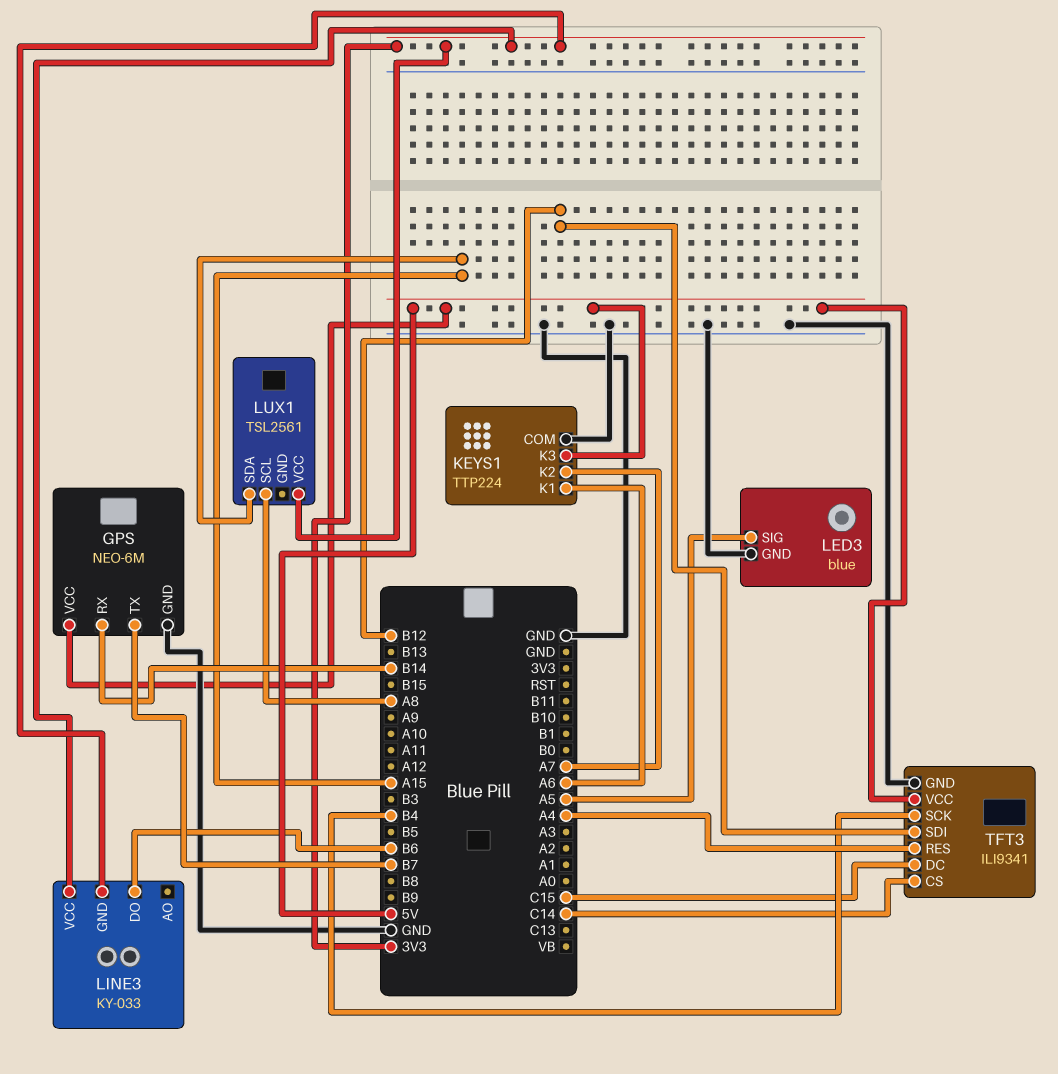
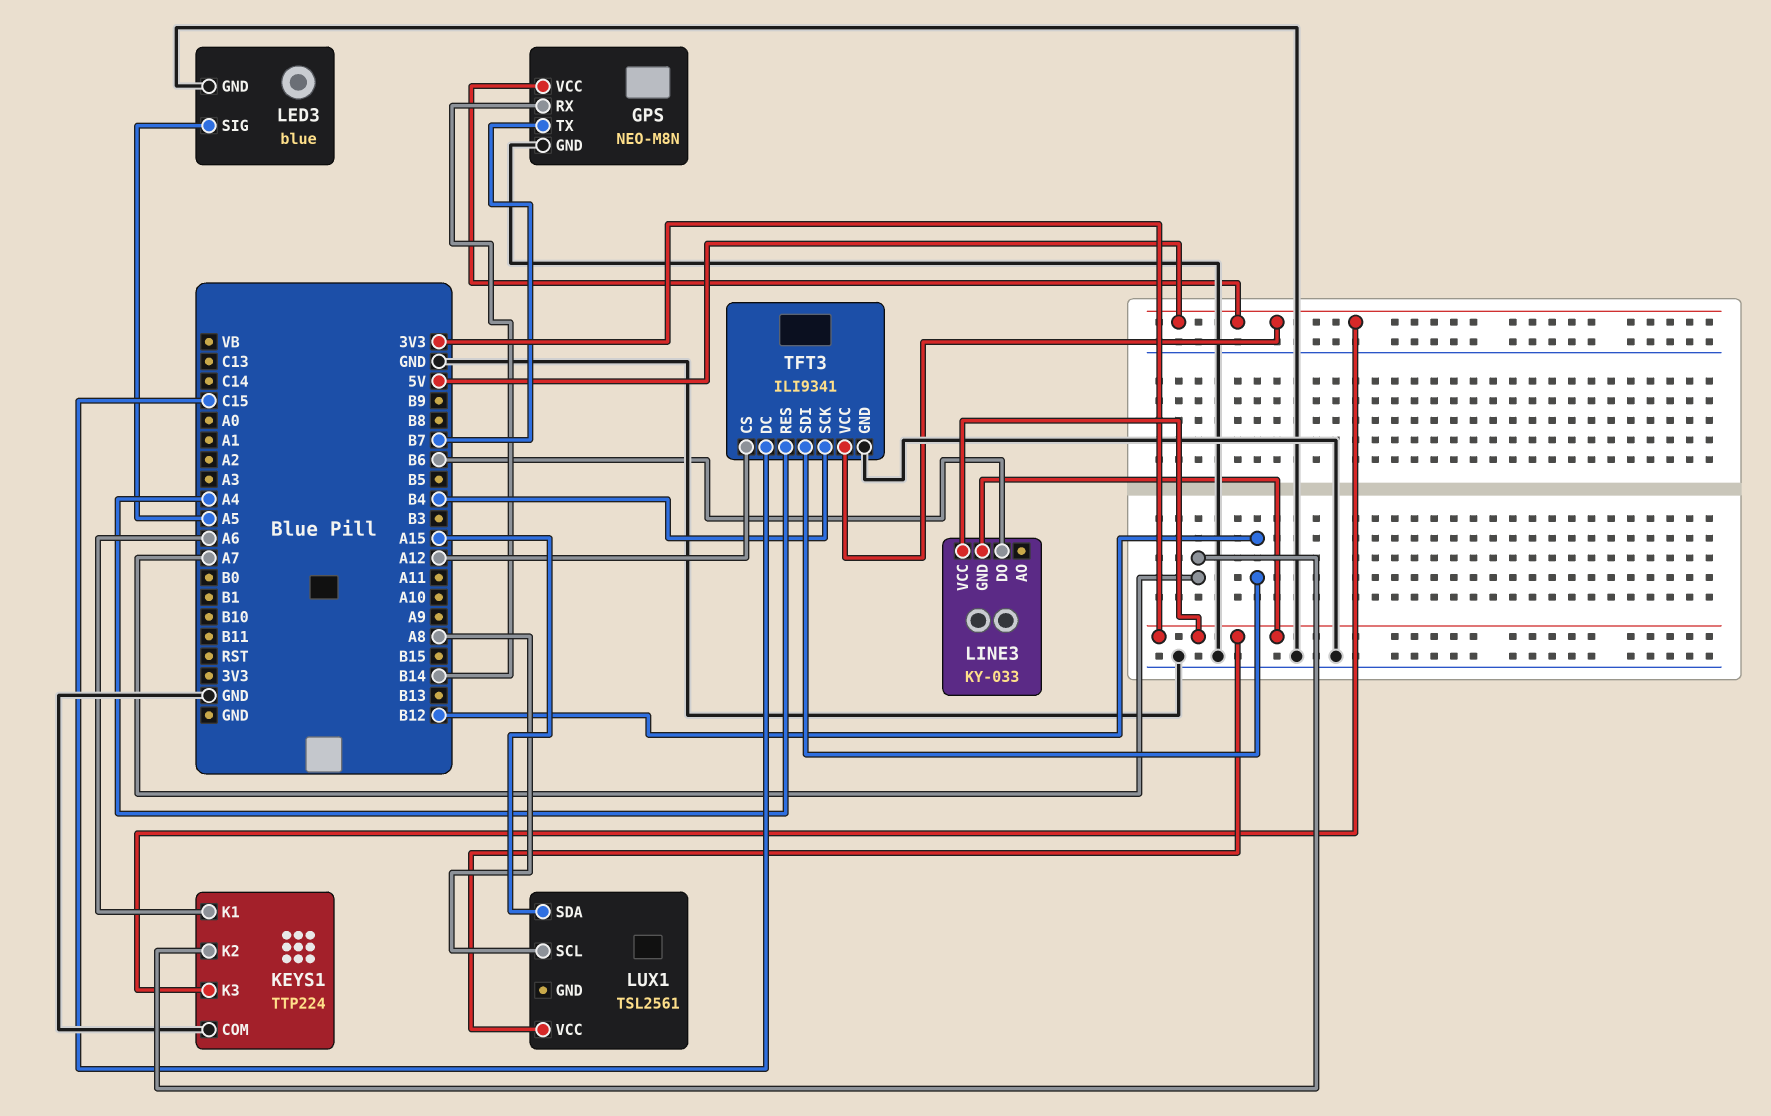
GPS: NEO-6M -> NEO-M8N
TFT3 pin CS: C14 -> A12

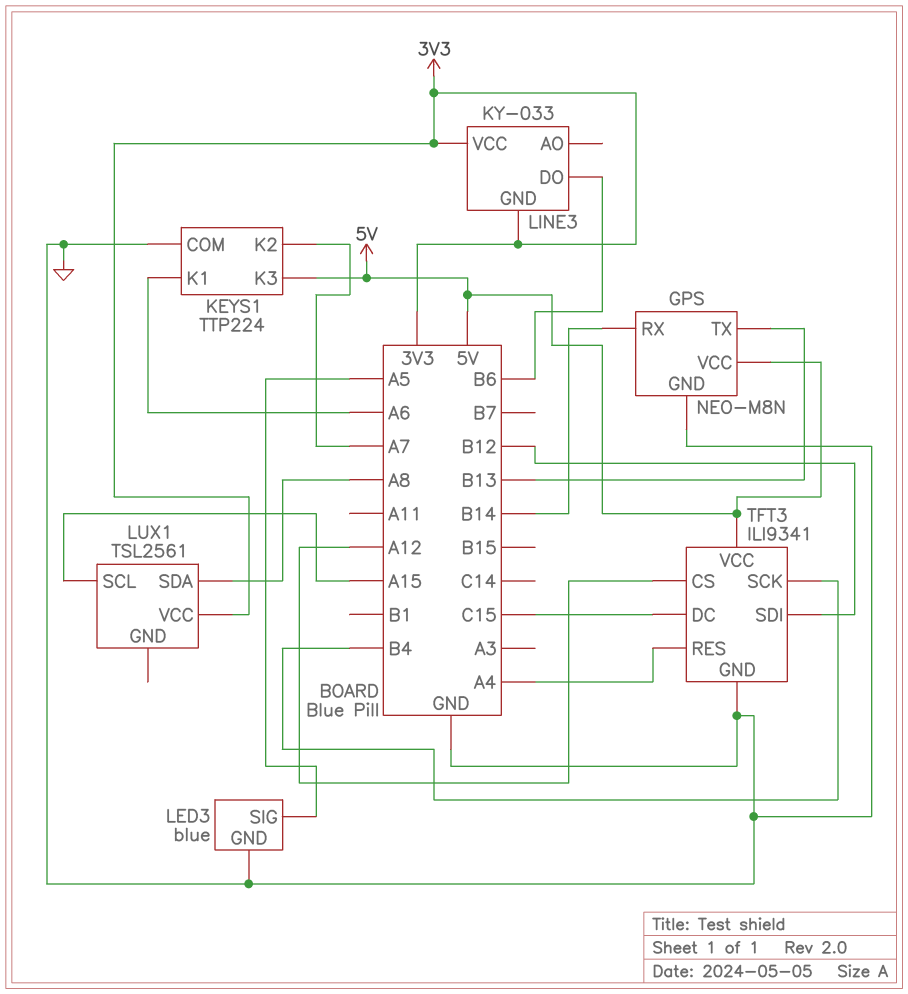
GPS pin TX: B7 -> B13
LUX1 pin SCL: A8 -> A15
LUX1 pin SDA: A15 -> A8

